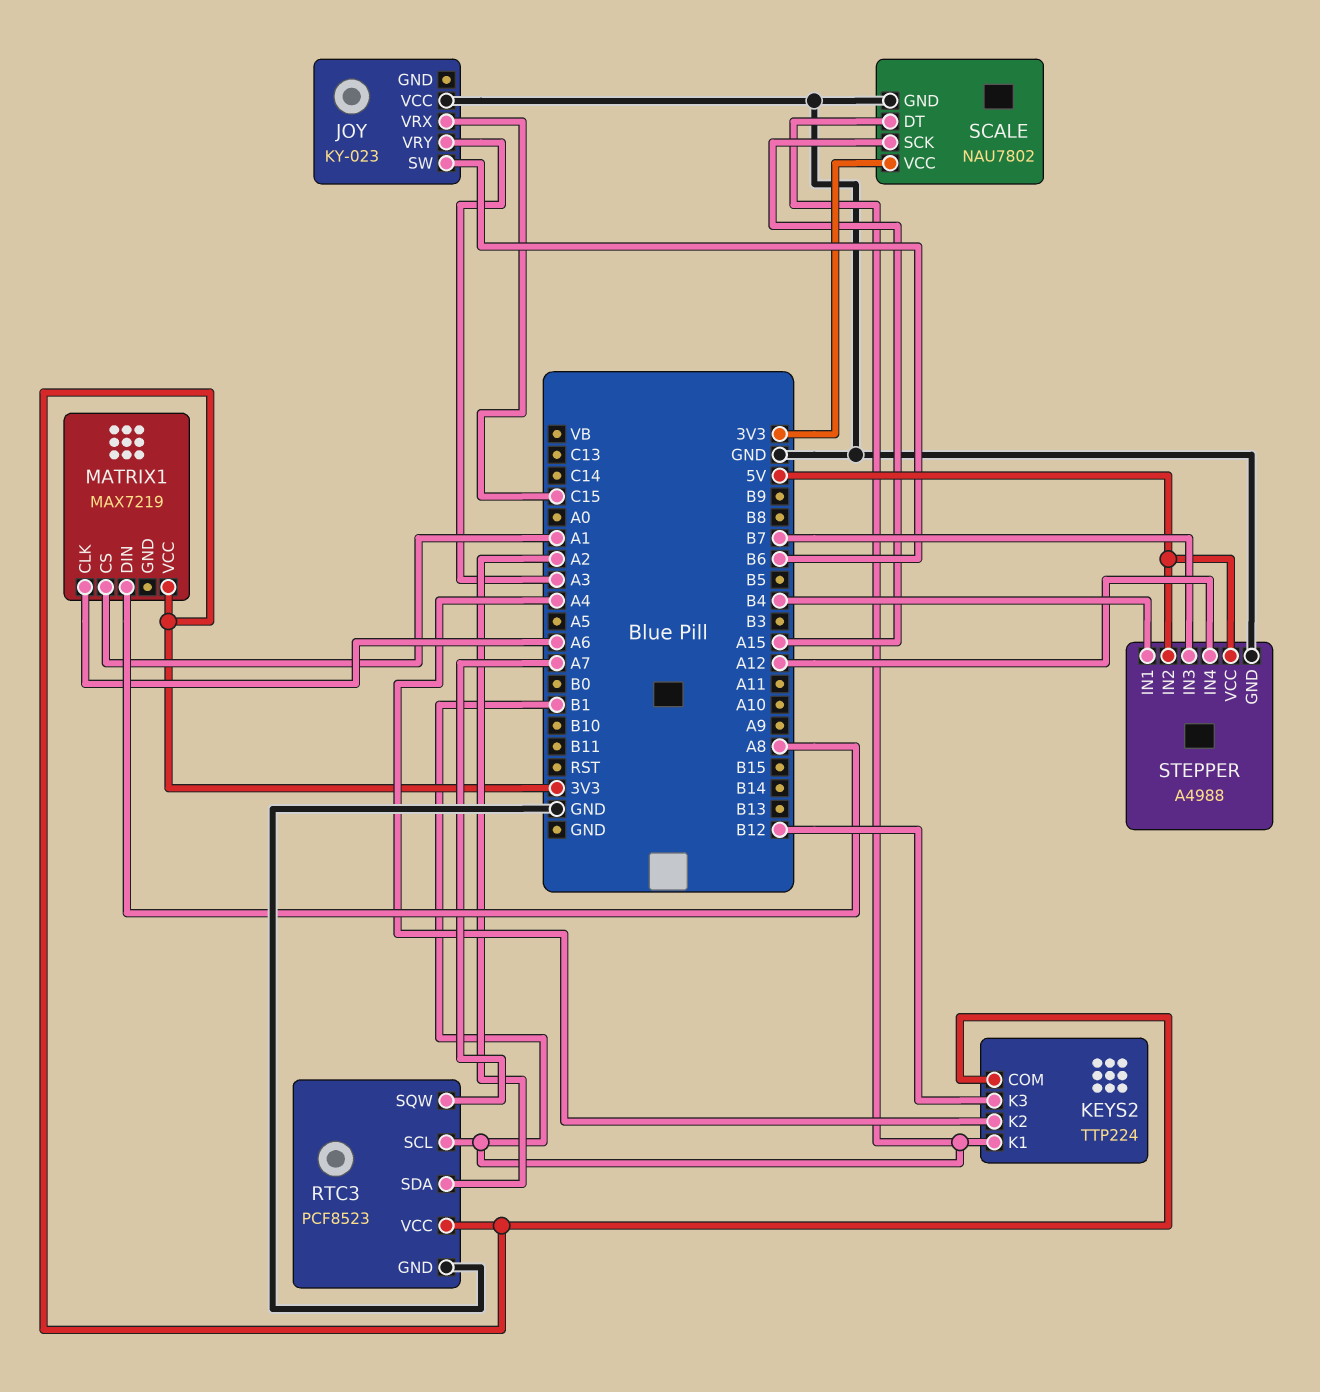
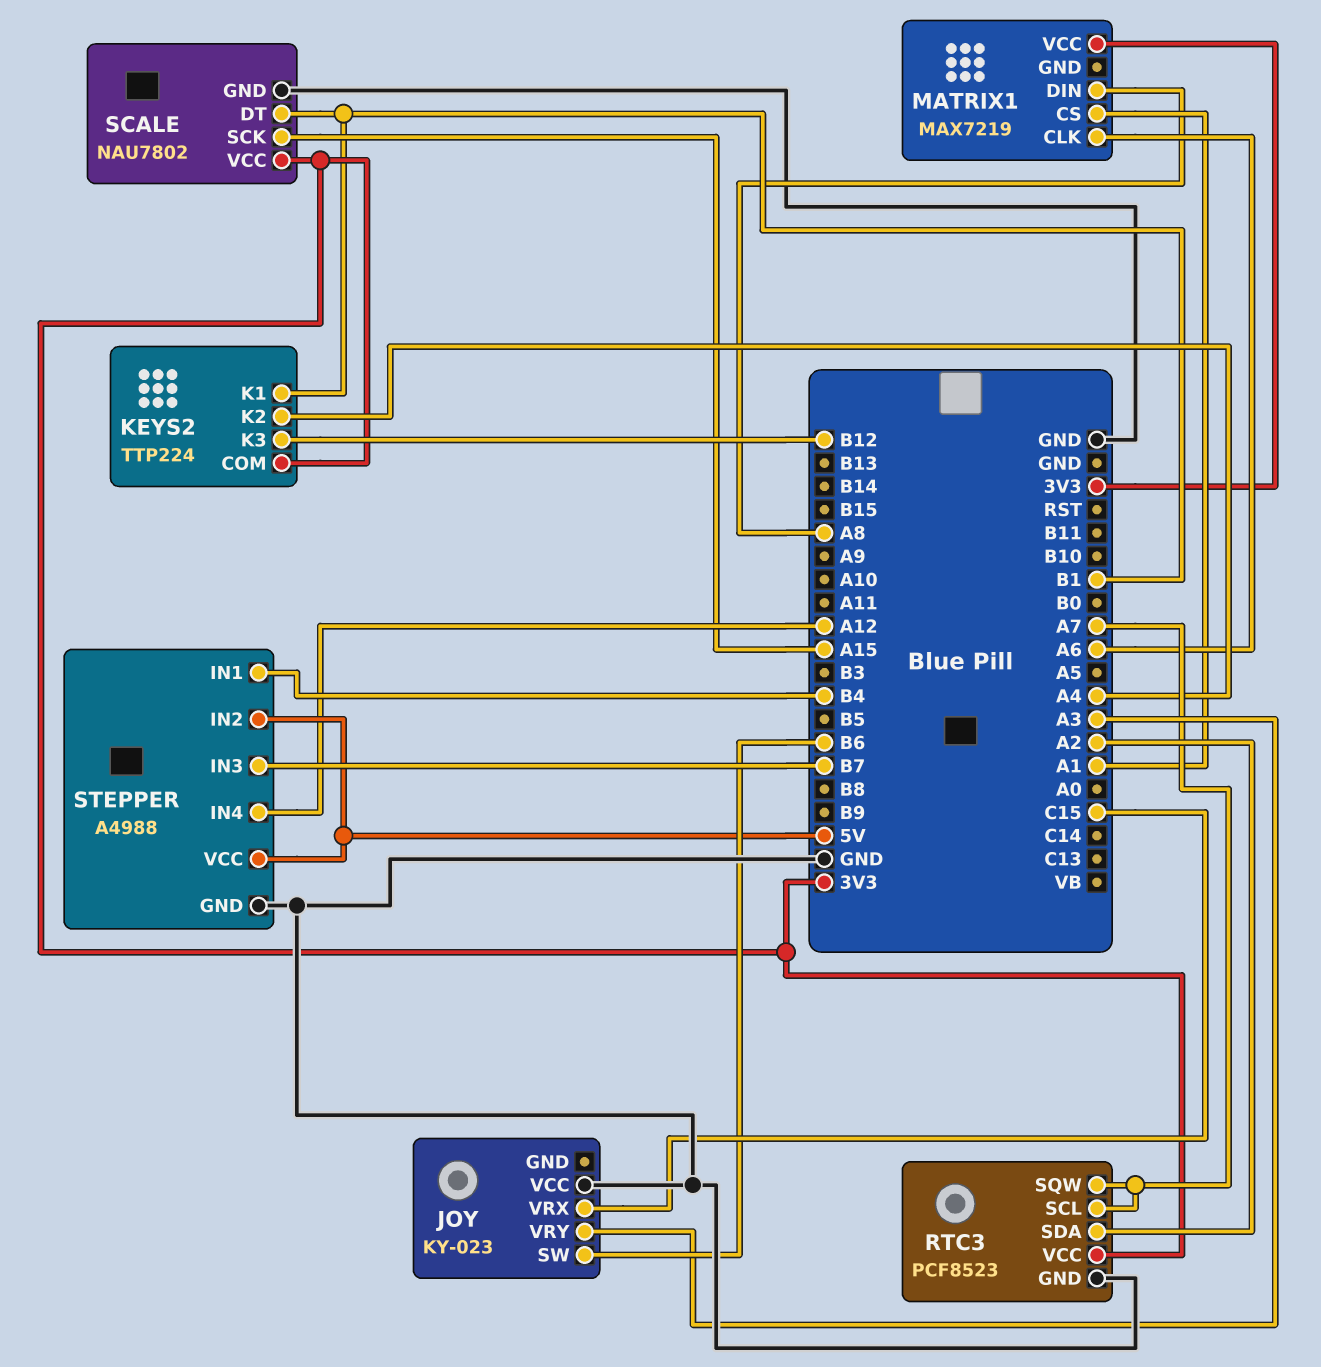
RTC3 pin SCL: B1 -> A7

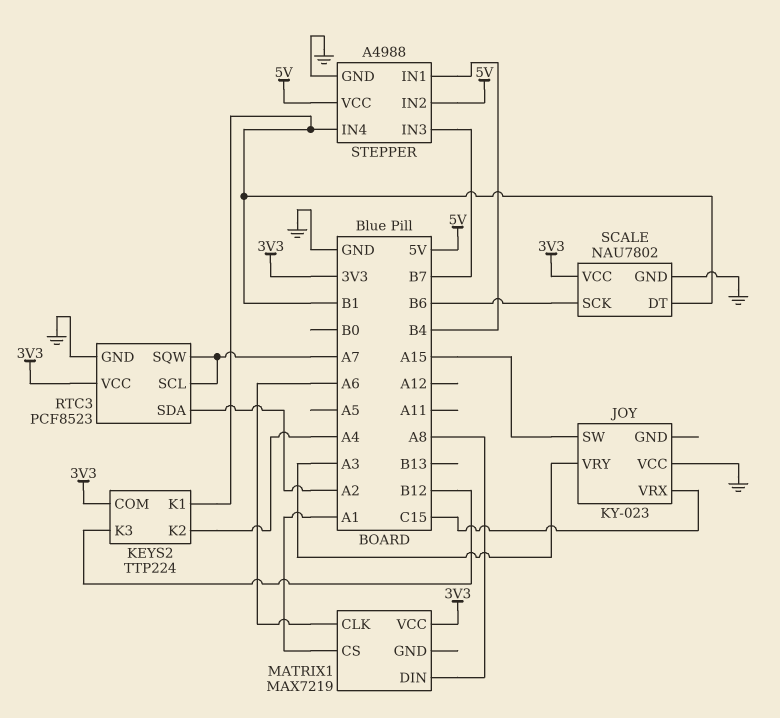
JOY pin SW: B6 -> A15
SCALE pin SCK: A15 -> B6
STEPPER pin IN4: A12 -> B1

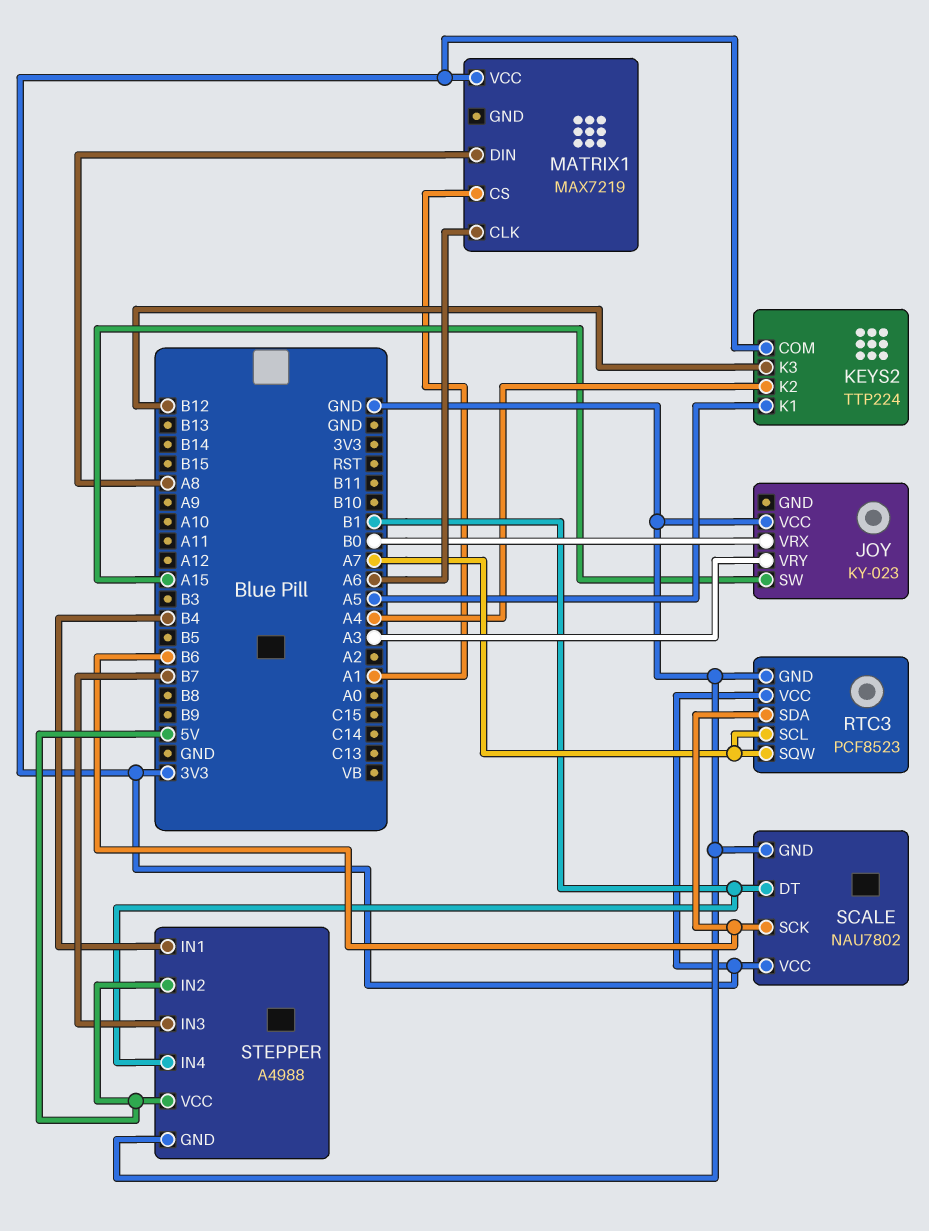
JOY pin VRX: C15 -> B0
KEYS2 pin K1: B1 -> A5
RTC3 pin SDA: A2 -> B6

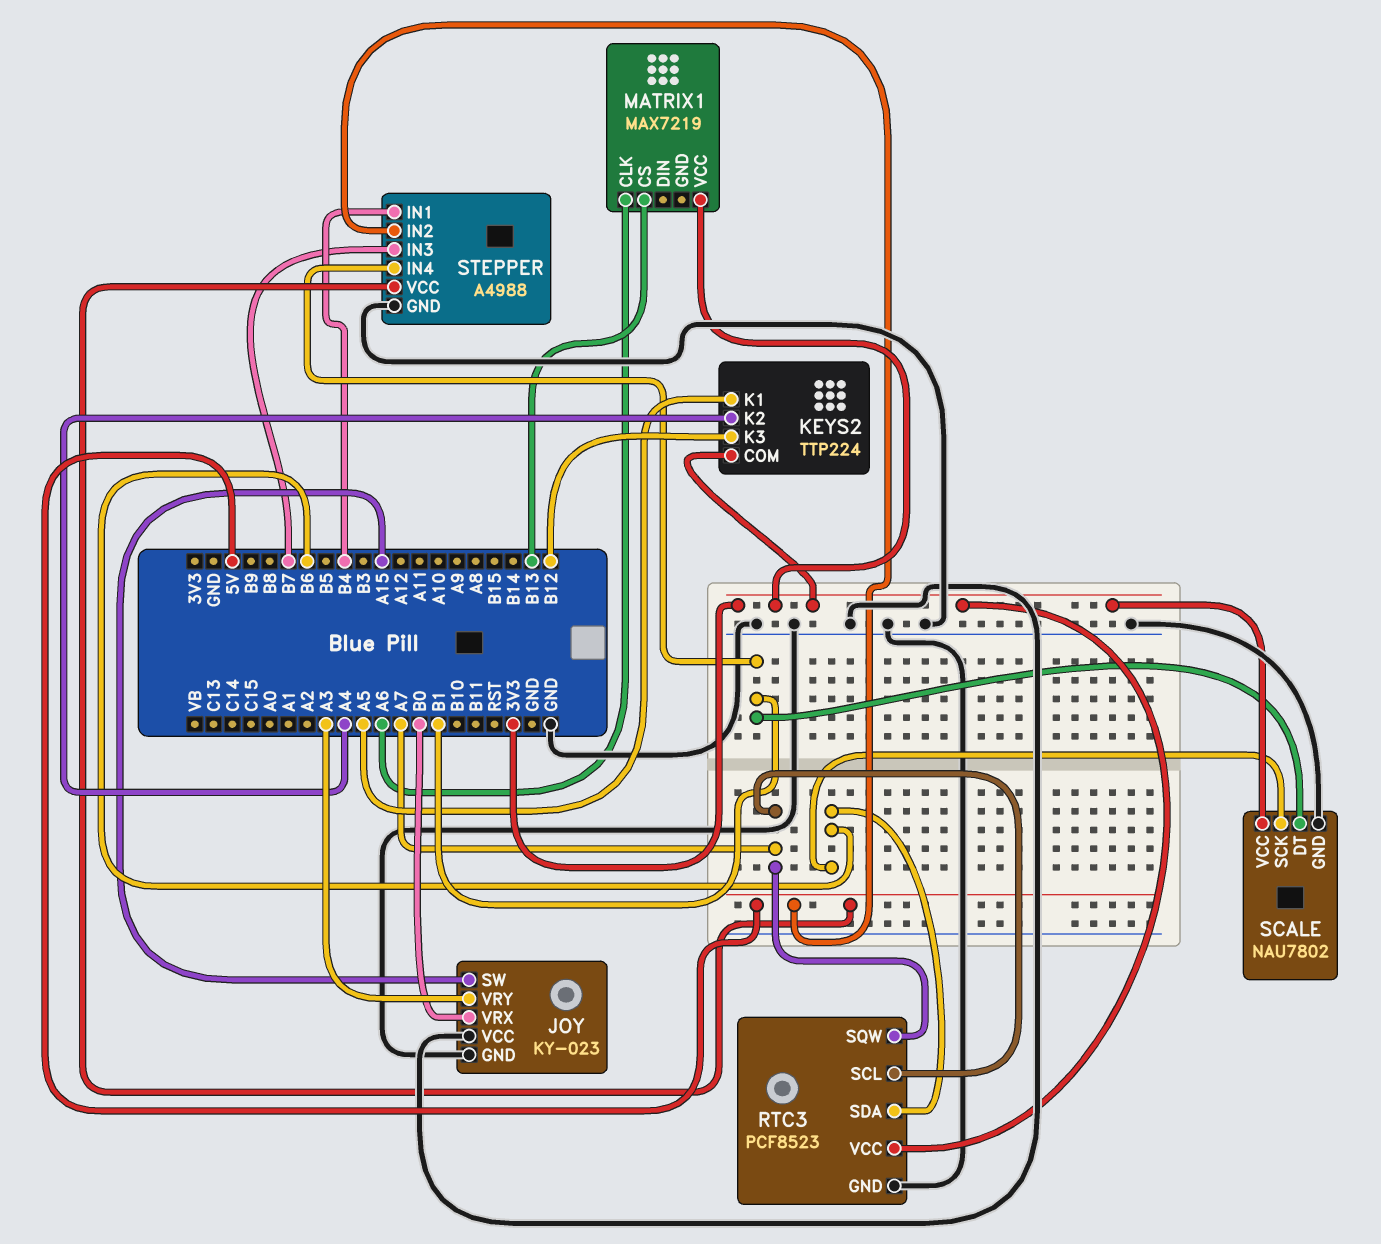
JOY pin GND: none -> GND
MATRIX1 pin CS: A1 -> B13
MATRIX1 pin DIN: A8 -> none

